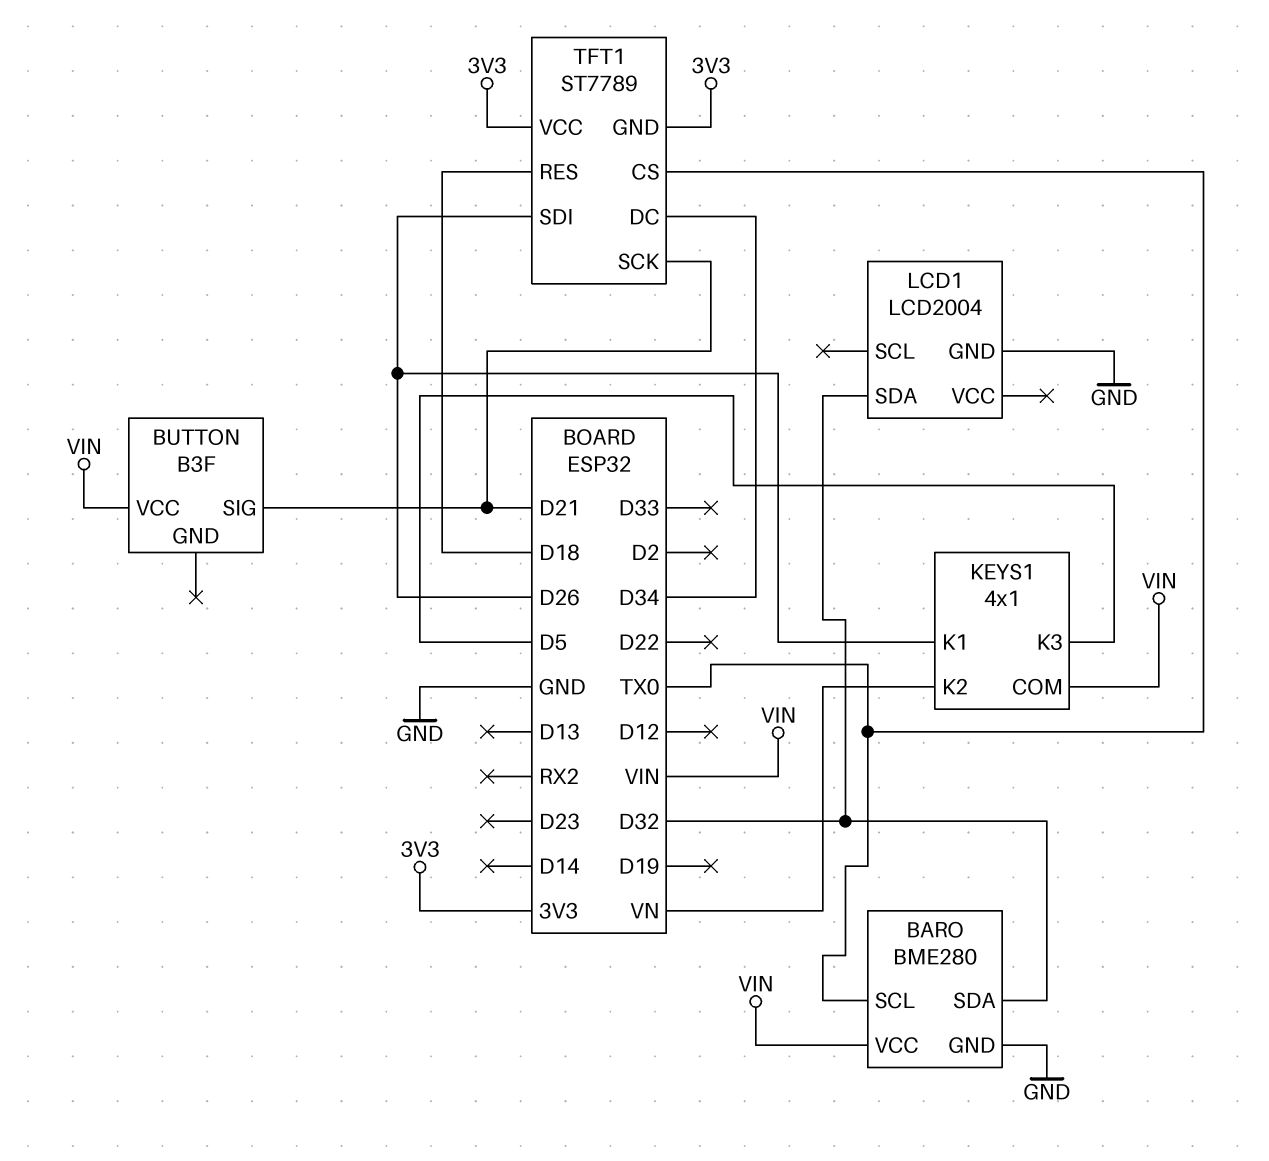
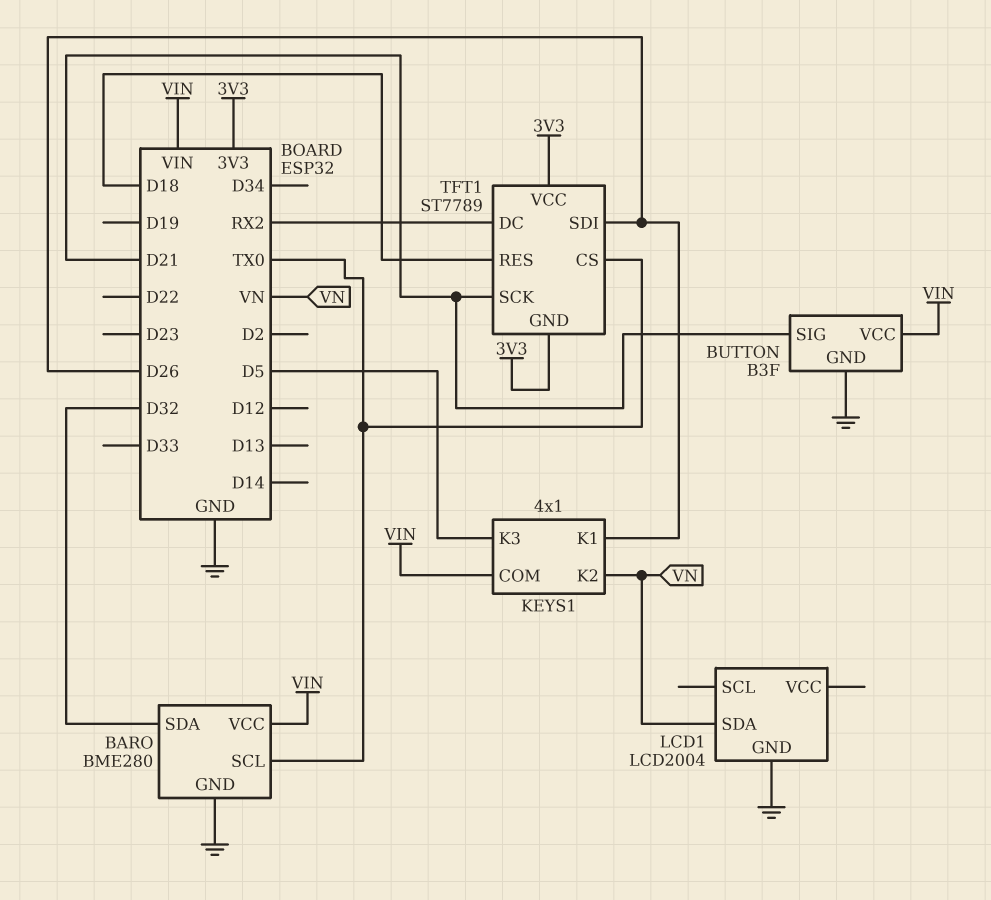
BUTTON pin GND: none -> GND
LCD1 pin SDA: D32 -> VN
TFT1 pin DC: D34 -> RX2

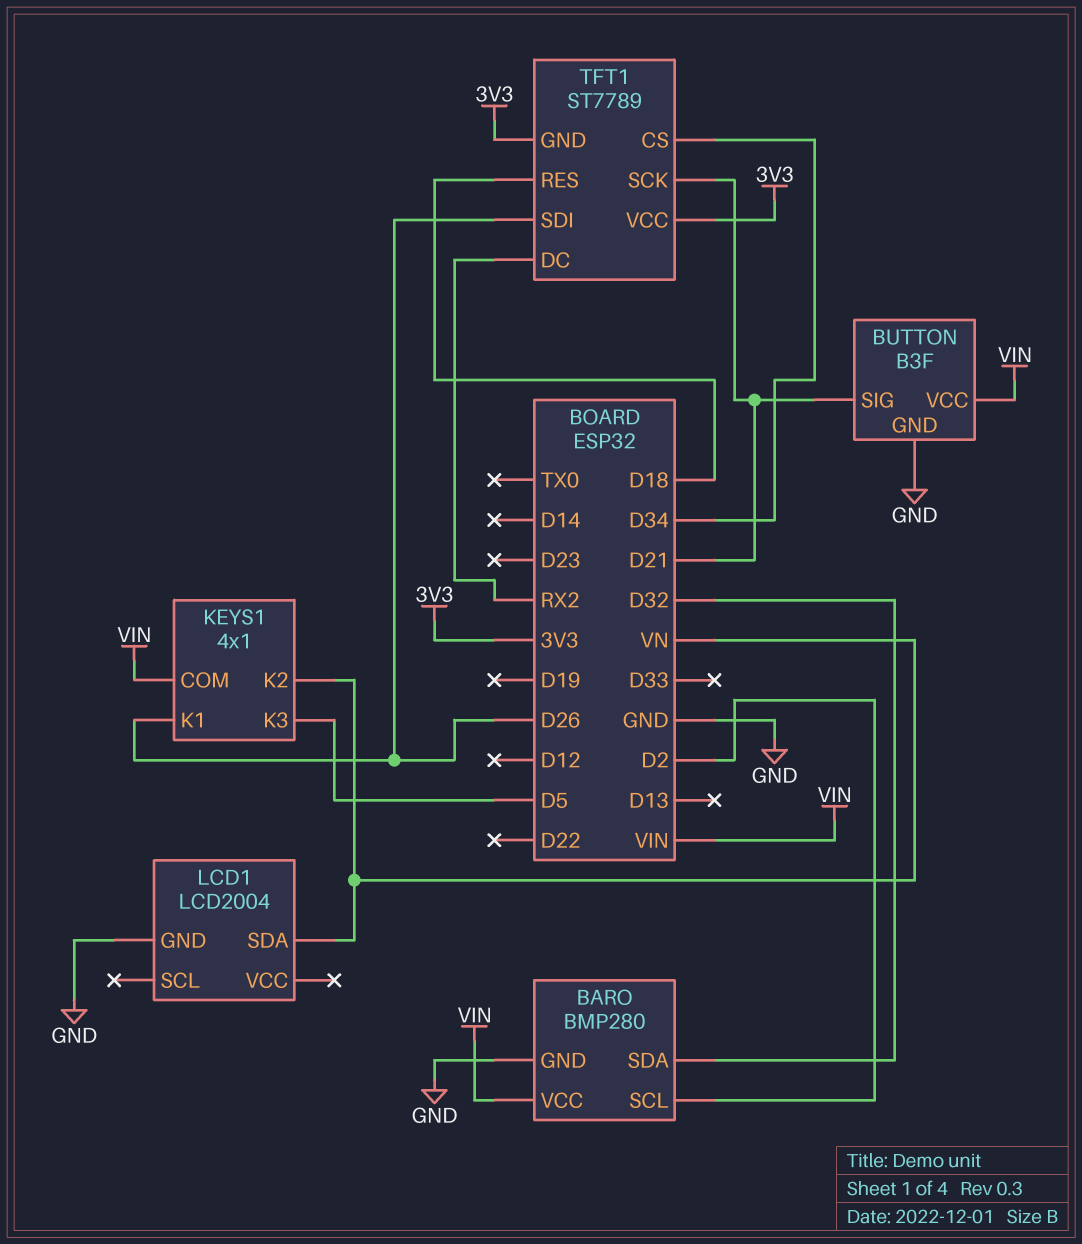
BARO: BME280 -> BMP280
BARO pin SCL: TX0 -> D2
TFT1 pin CS: TX0 -> D34

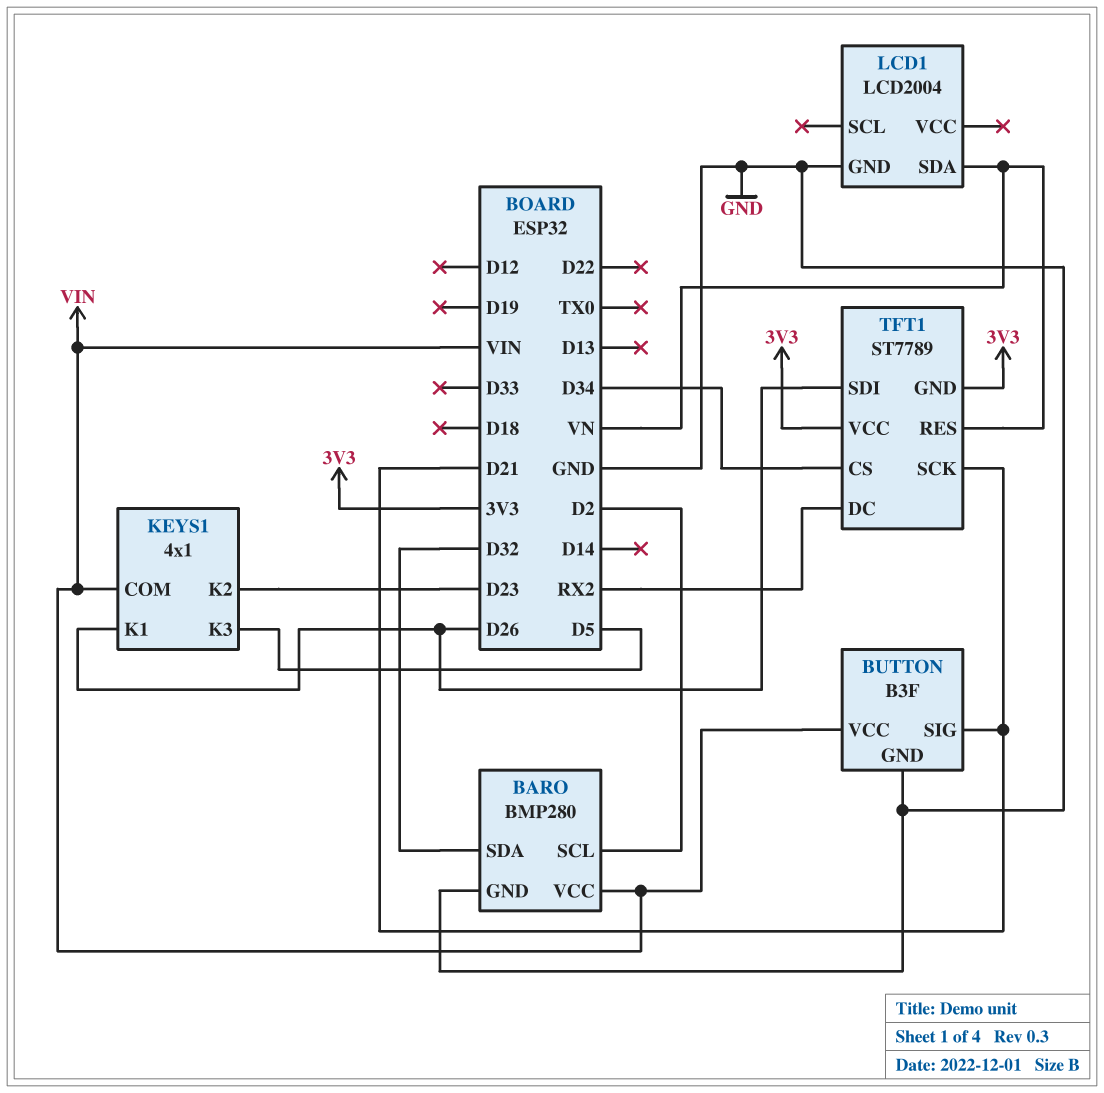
KEYS1 pin K2: VN -> D23
TFT1 pin RES: D18 -> VN

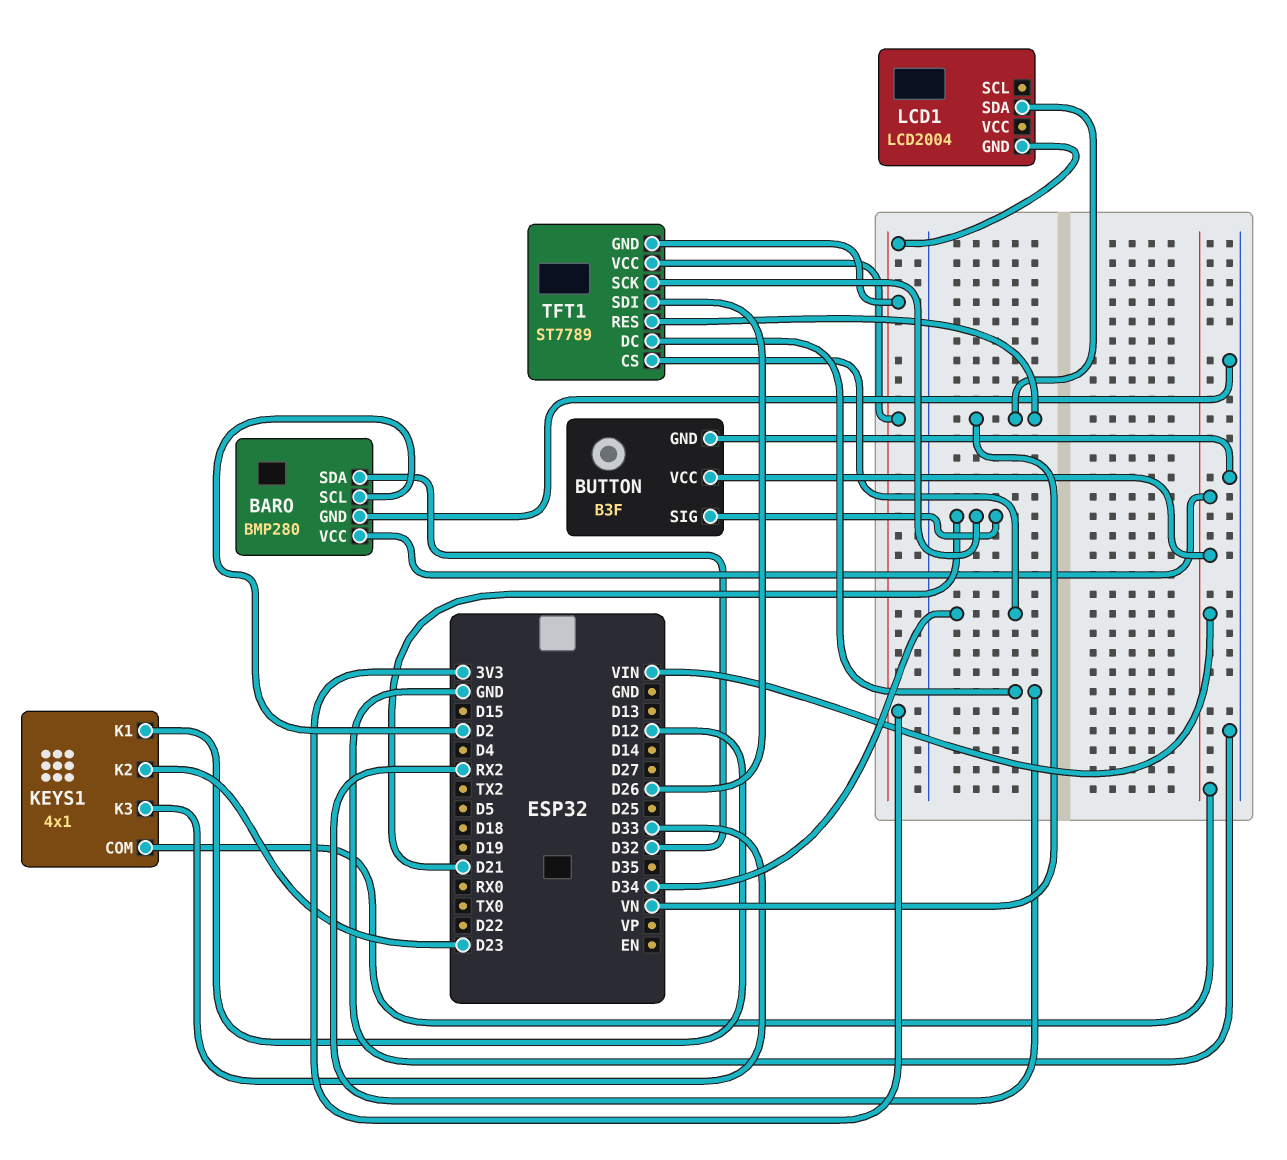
KEYS1 pin K1: D26 -> D12
KEYS1 pin K3: D5 -> D33
LCD1 pin GND: GND -> 3V3

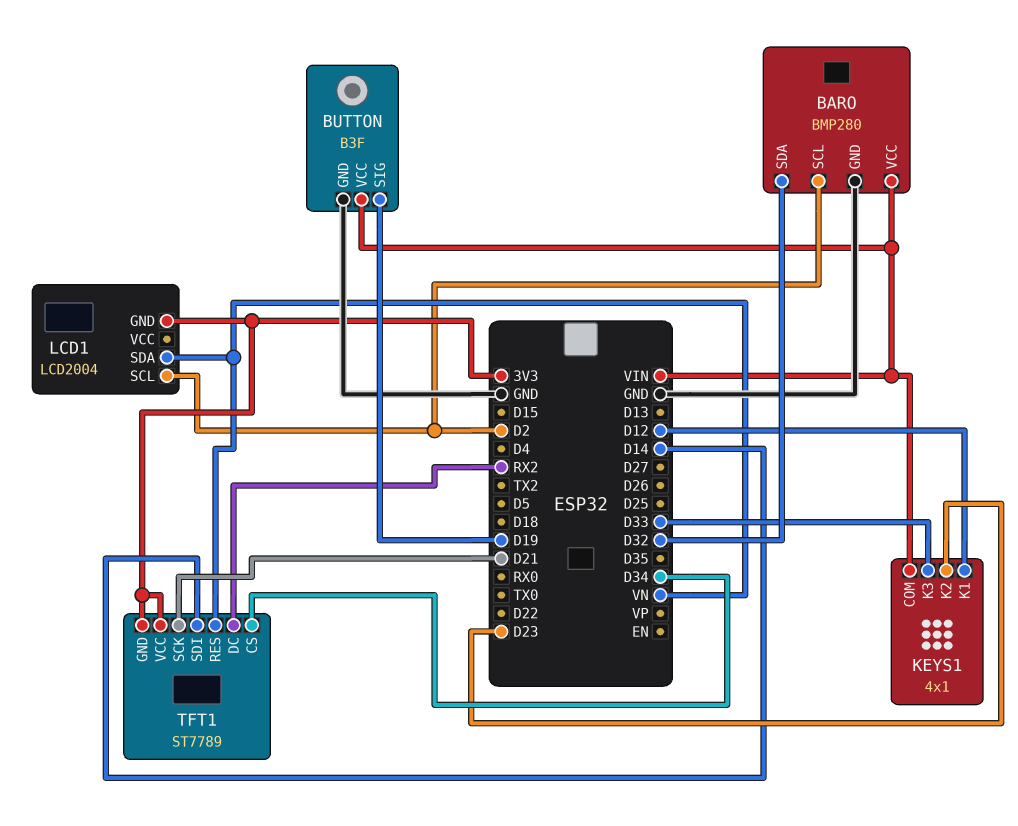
BUTTON pin SIG: D21 -> D19
LCD1 pin SCL: none -> D2
TFT1 pin SDI: D26 -> D14

